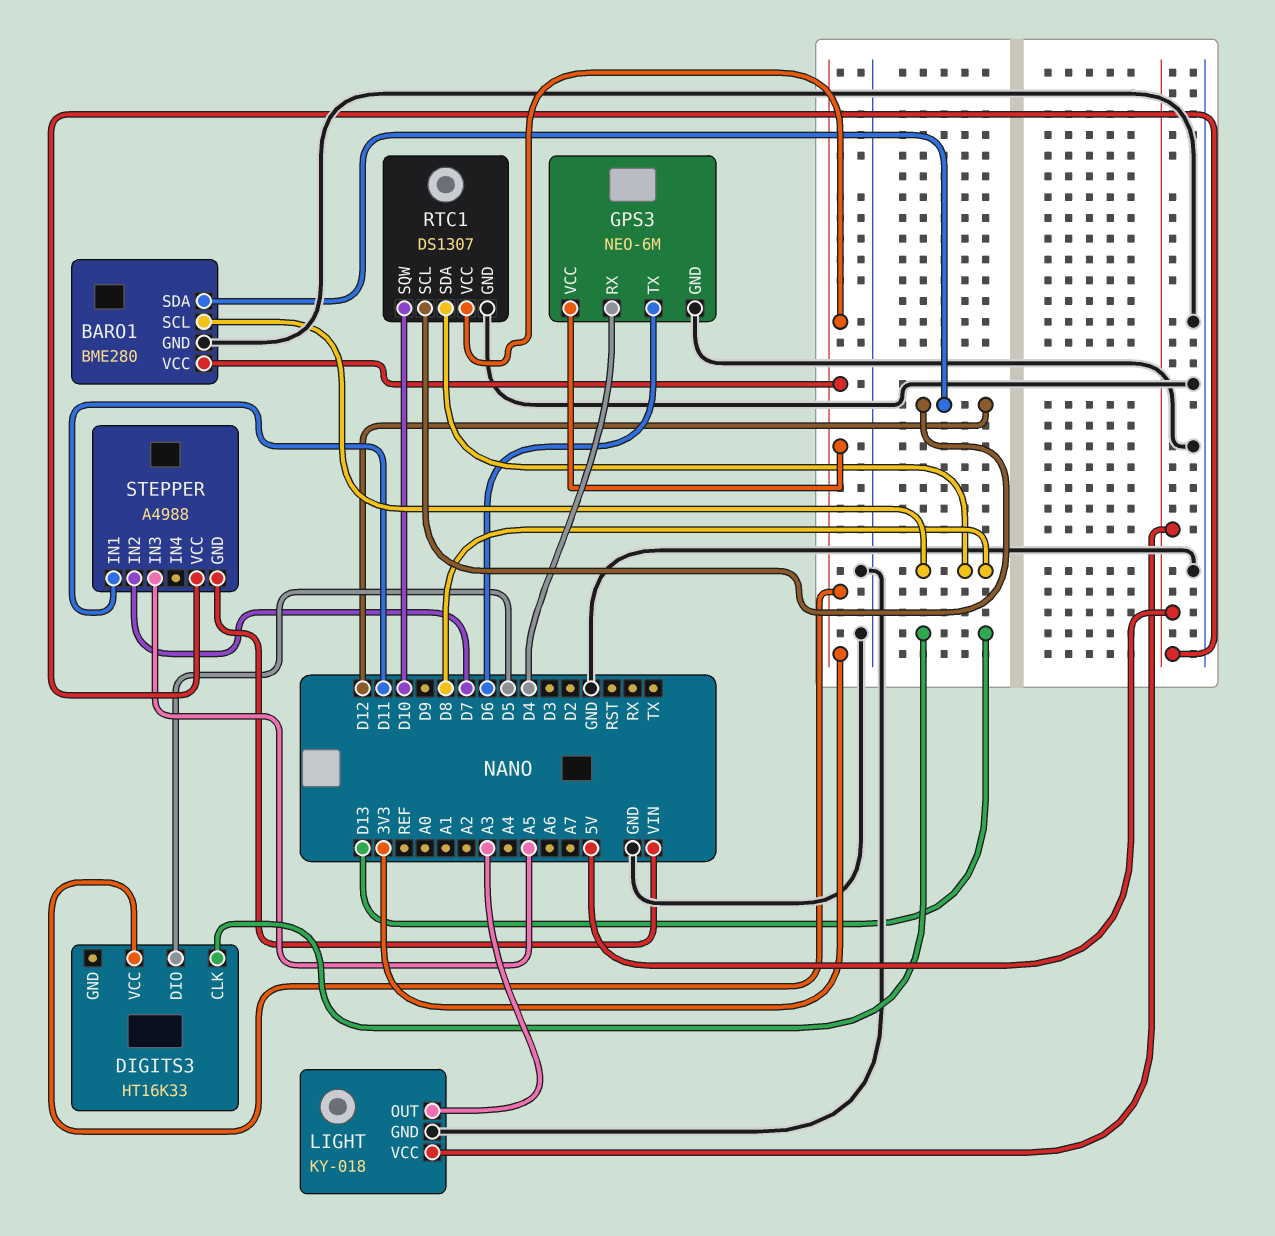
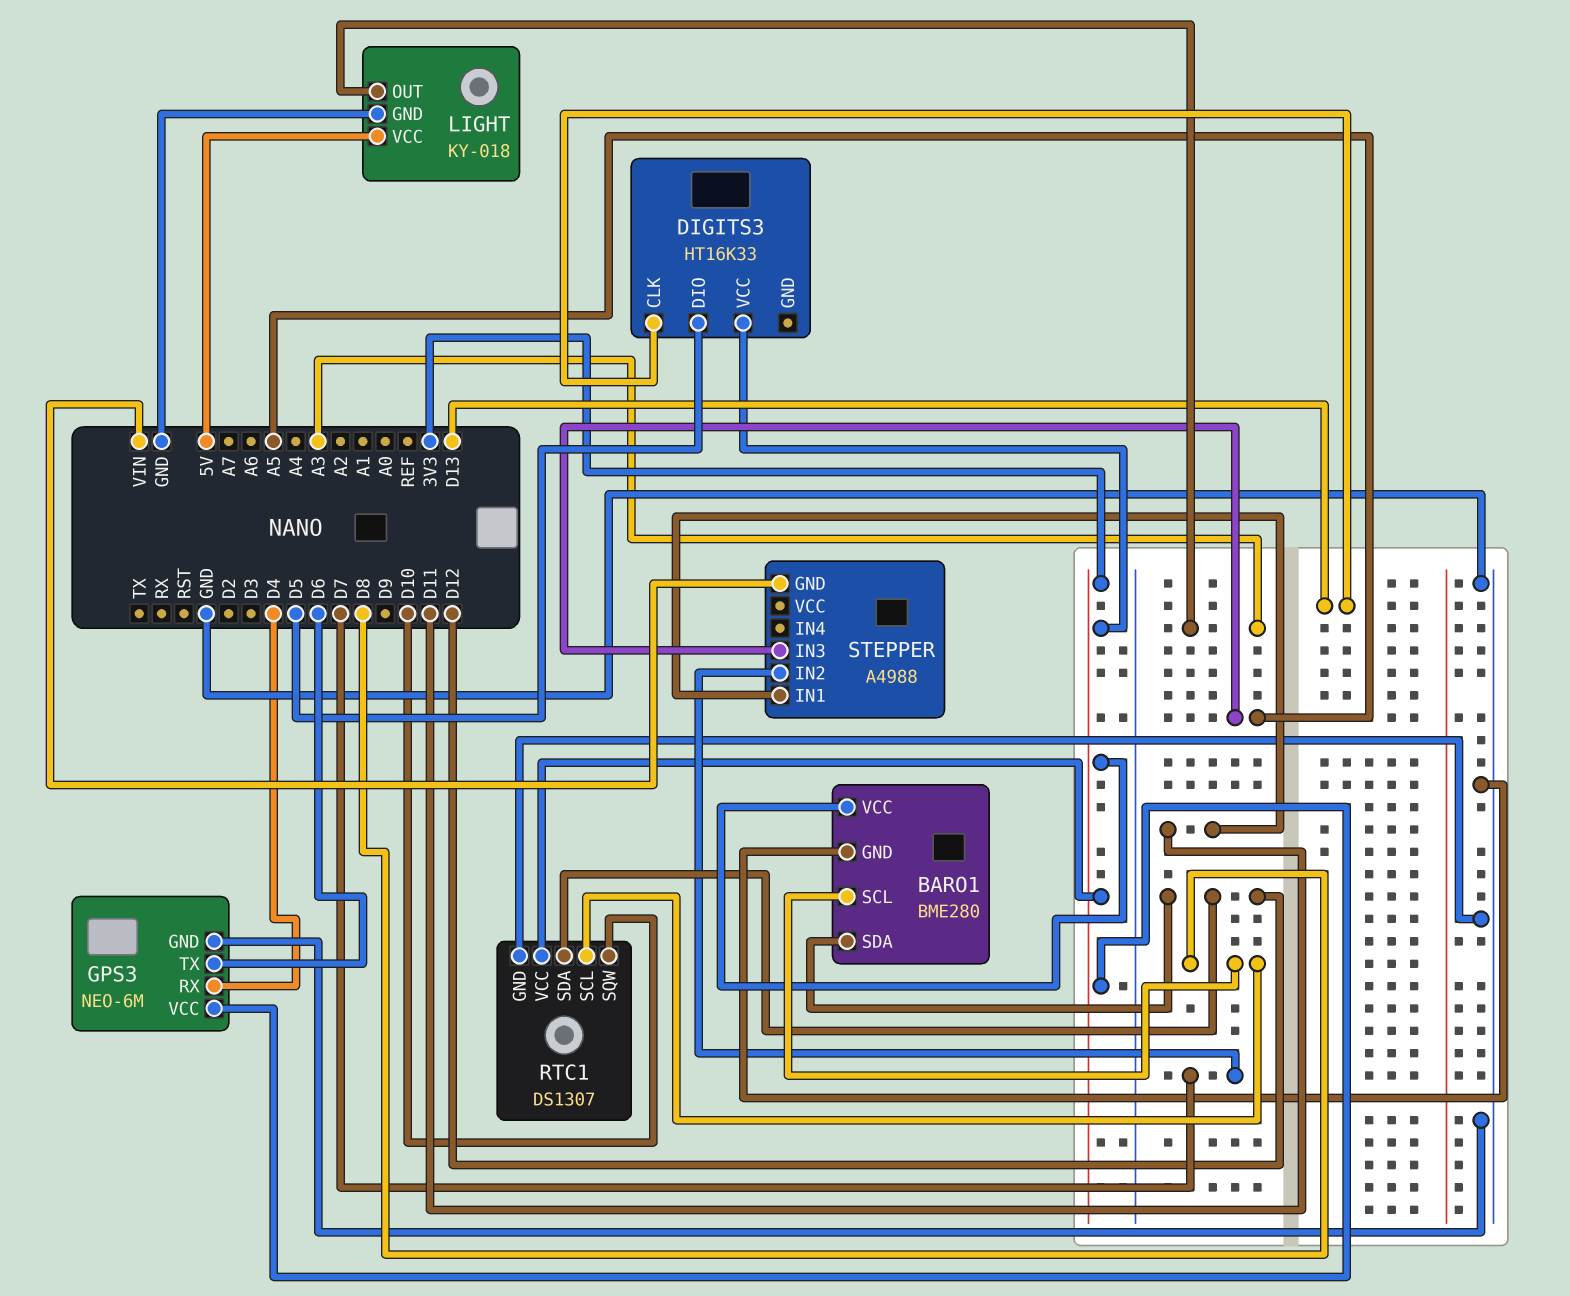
RTC1 pin SCL: D12 -> D8
RTC1 pin SDA: D8 -> D12
STEPPER pin VCC: 5V -> none

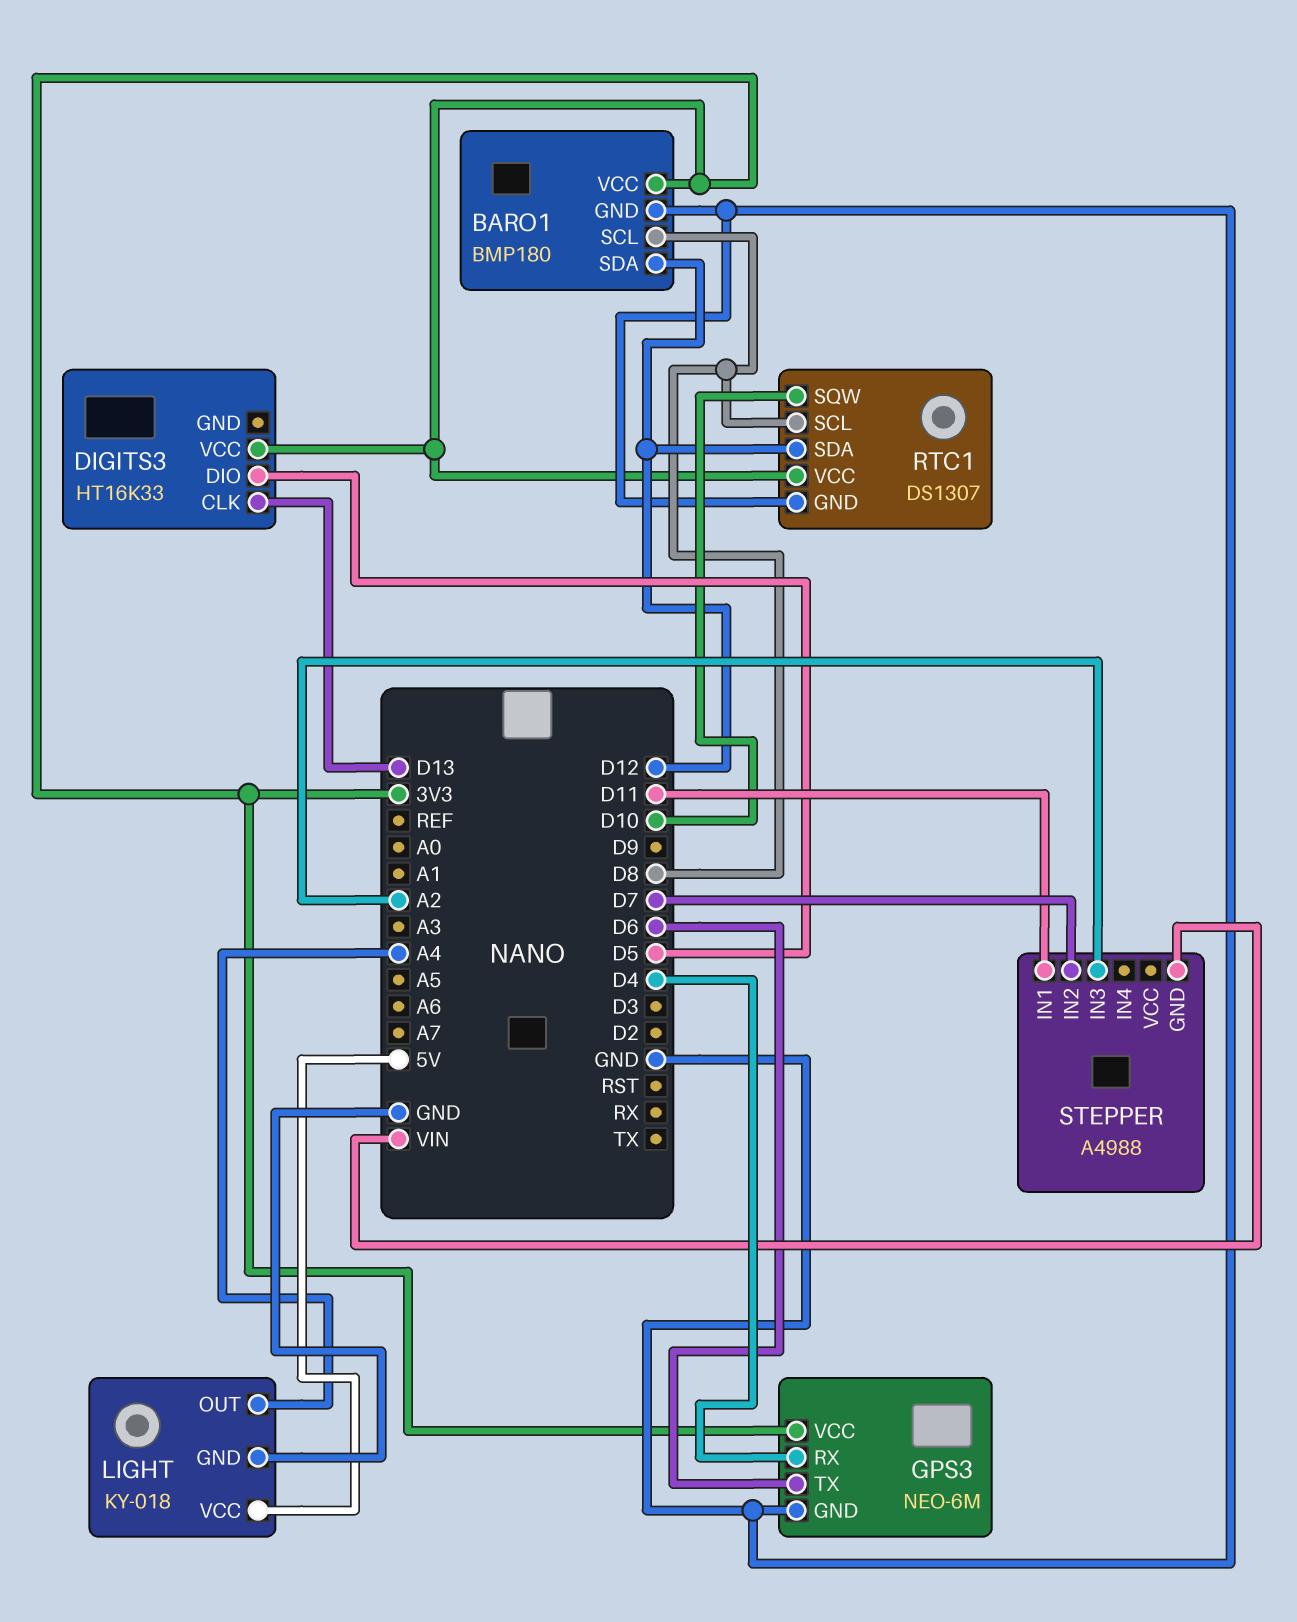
BARO1: BME280 -> BMP180
LIGHT pin OUT: A3 -> A4
STEPPER pin IN3: A5 -> A2

